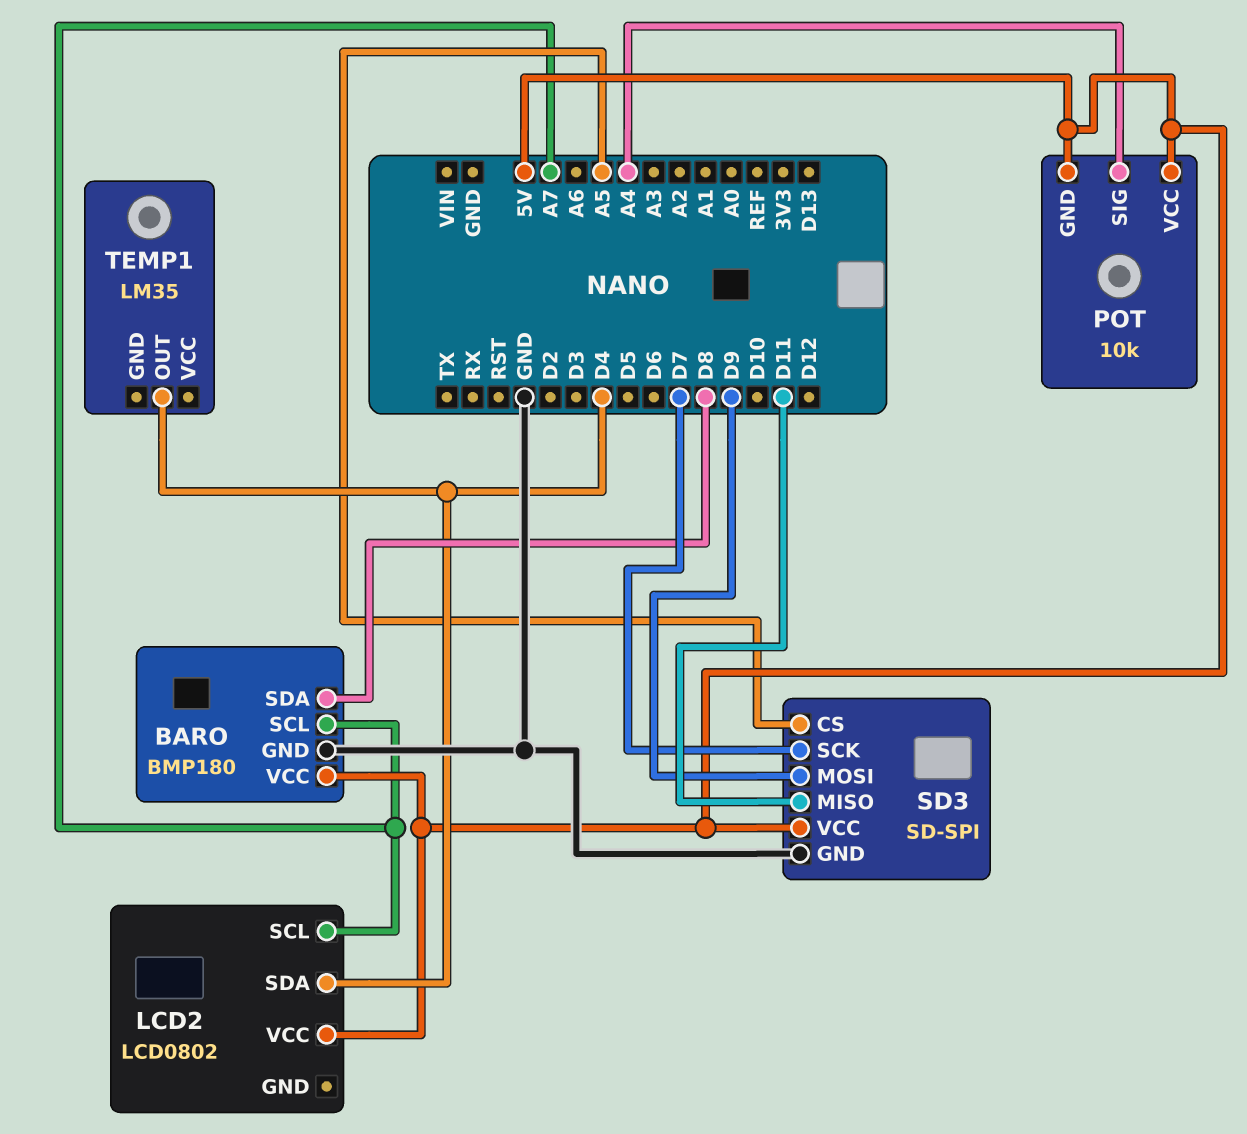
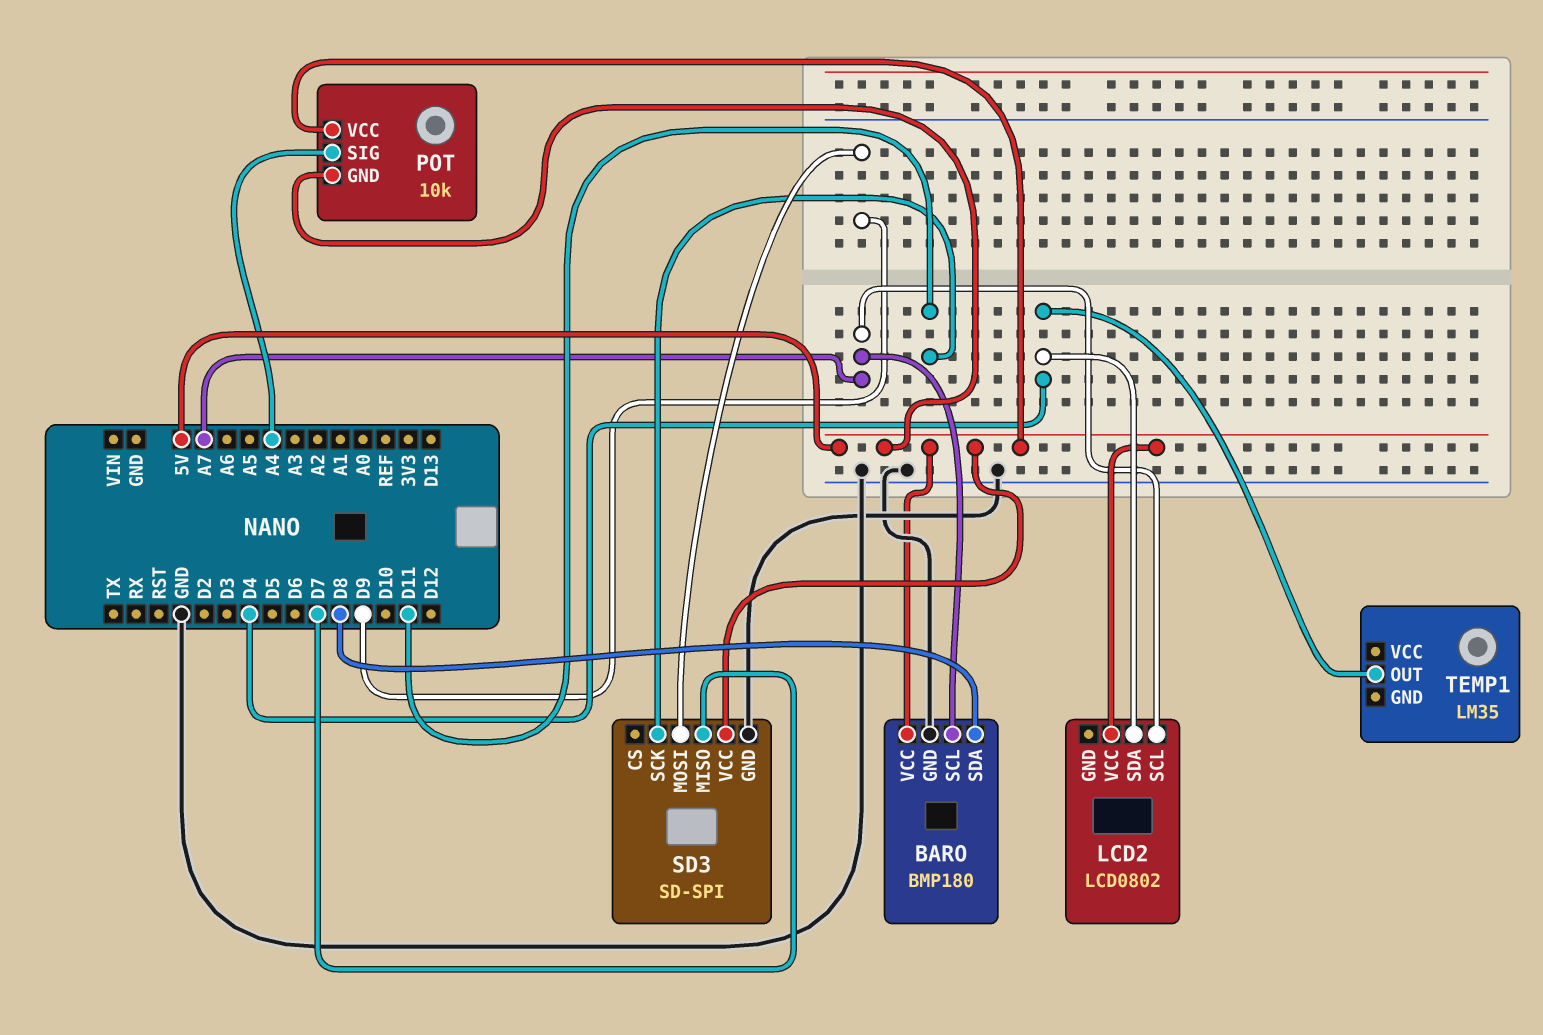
SD3 pin CS: A5 -> none
SD3 pin MISO: D11 -> D7
SD3 pin SCK: D7 -> D11

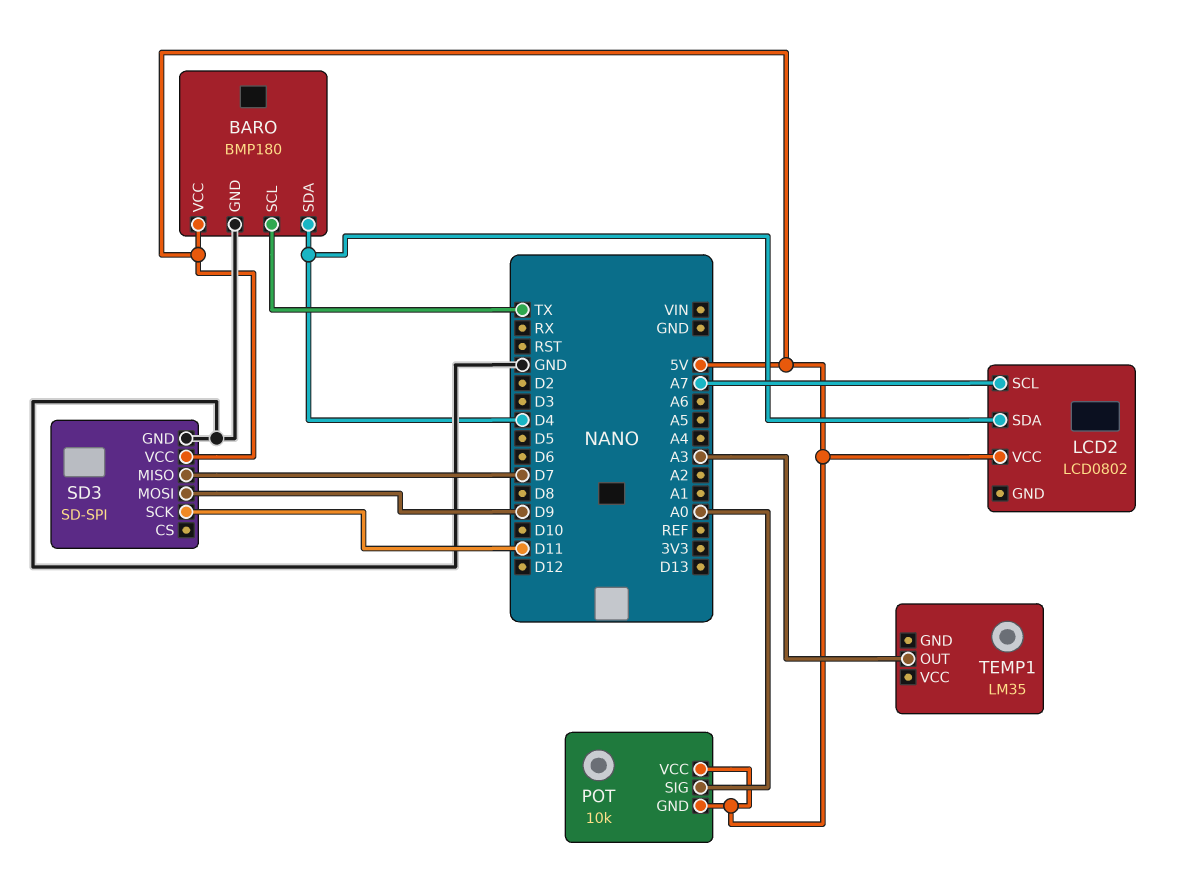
BARO pin SCL: A7 -> TX
BARO pin SDA: D8 -> D4
POT pin SIG: A4 -> A0
TEMP1 pin OUT: D4 -> A3

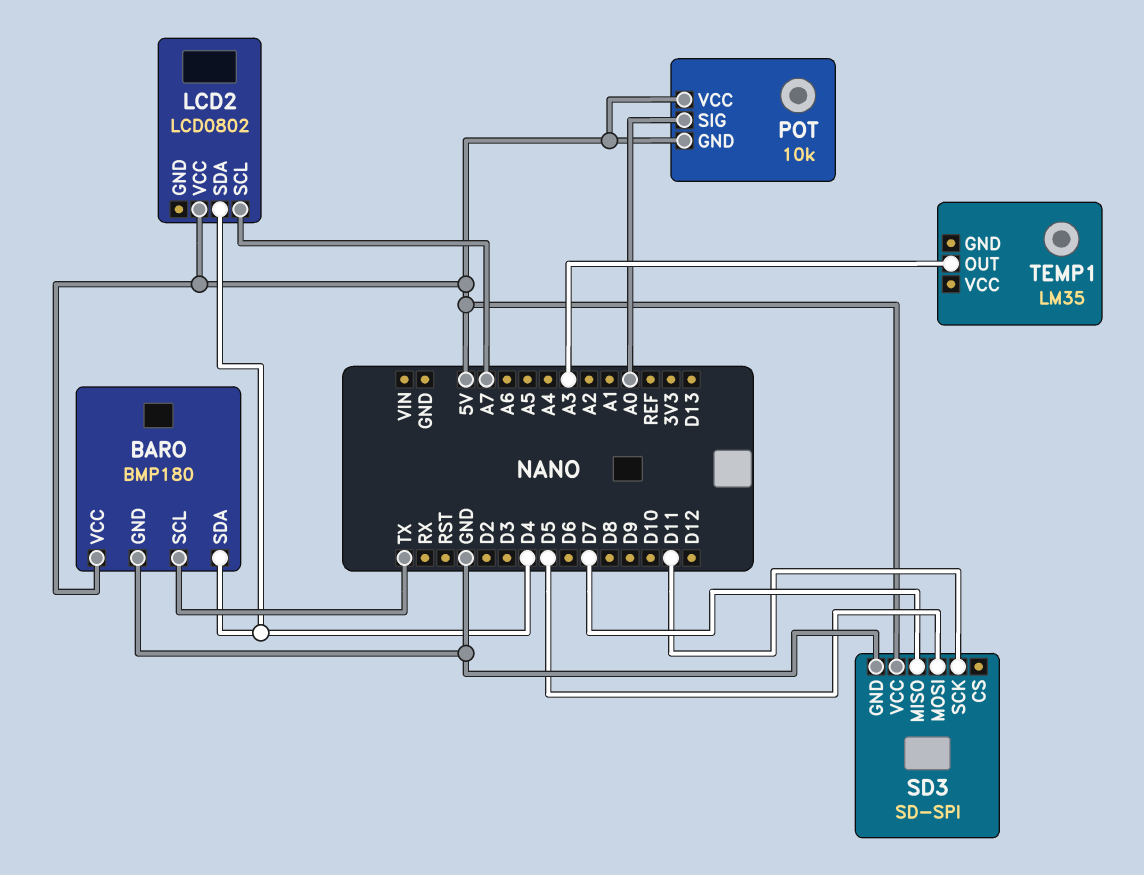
SD3 pin MOSI: D9 -> D5

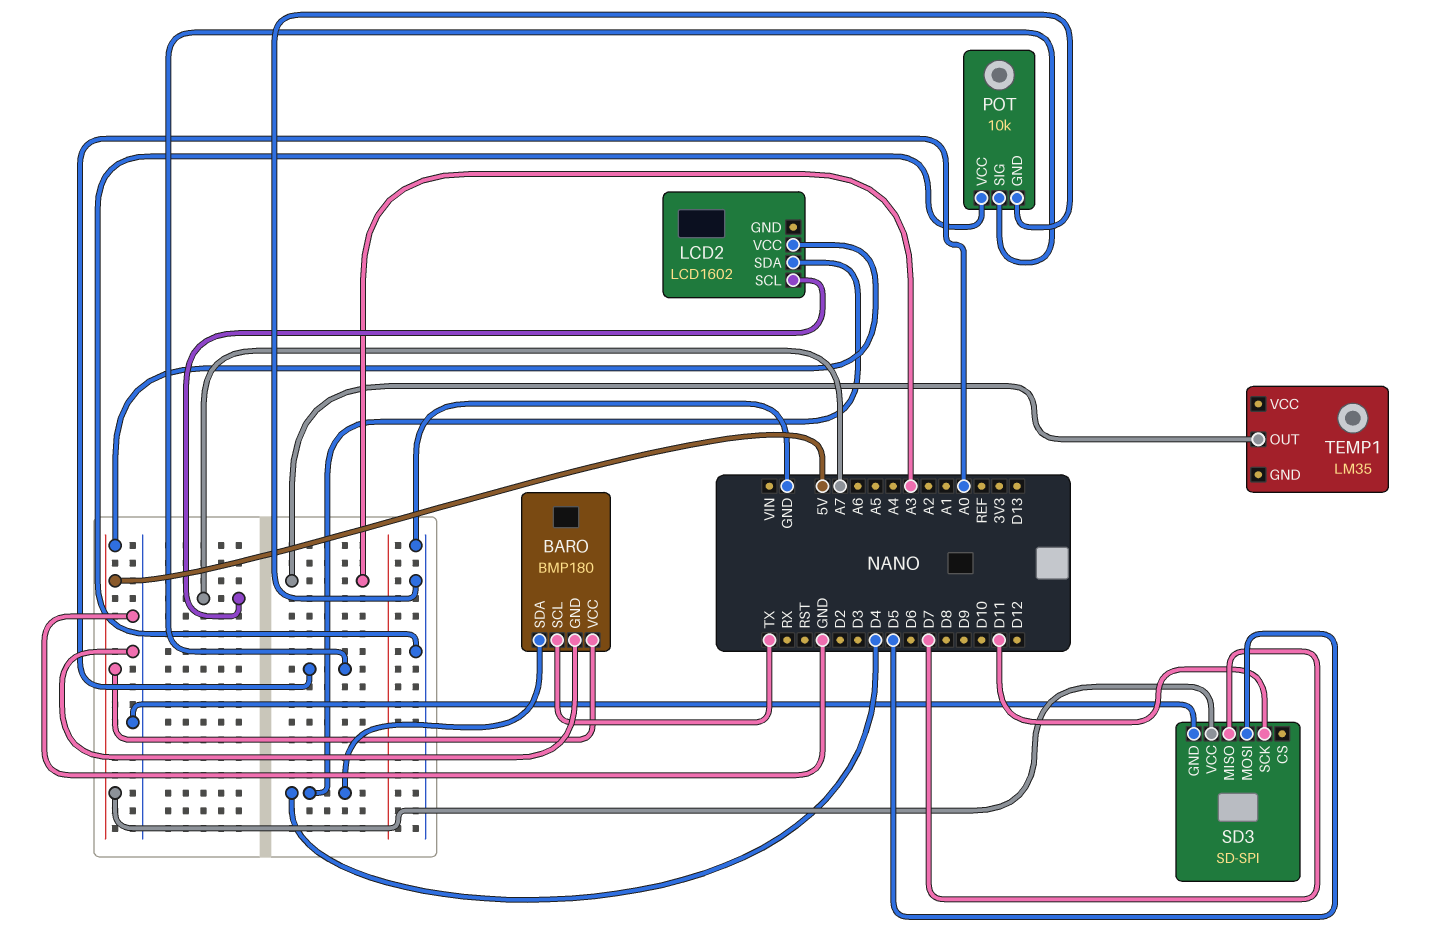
LCD2: LCD0802 -> LCD1602
POT pin GND: 5V -> GND
POT pin VCC: 5V -> GND

